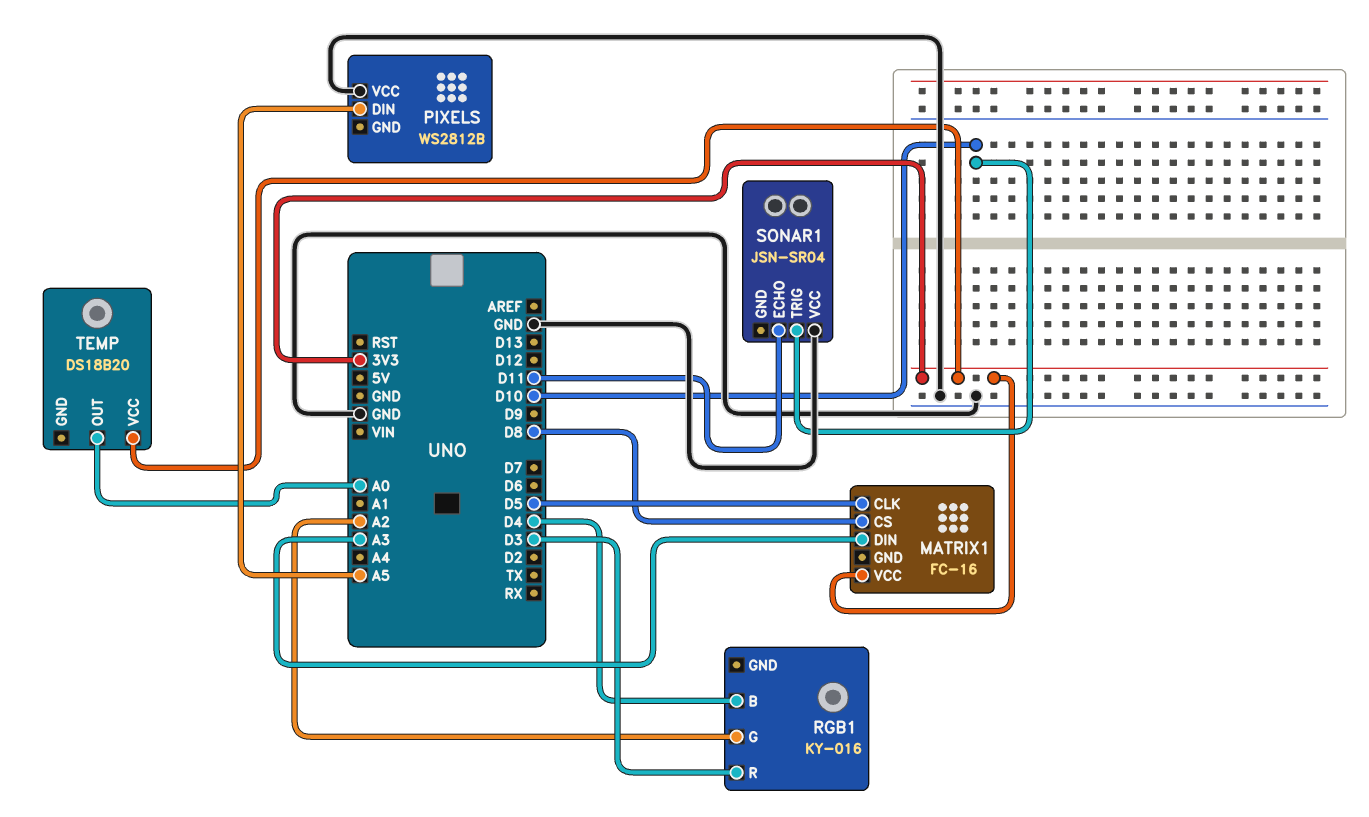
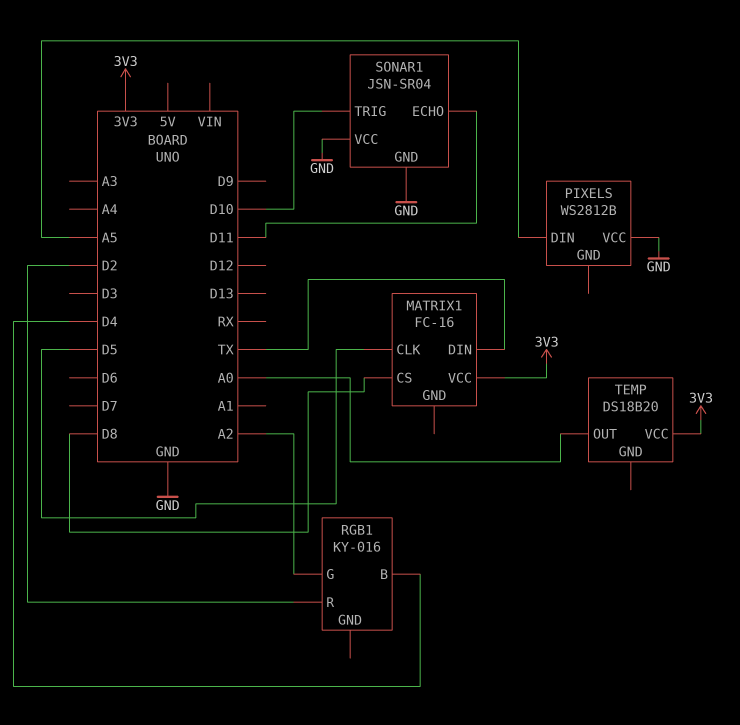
MATRIX1 pin DIN: A3 -> TX
RGB1 pin R: D3 -> D2
SONAR1 pin GND: none -> GND

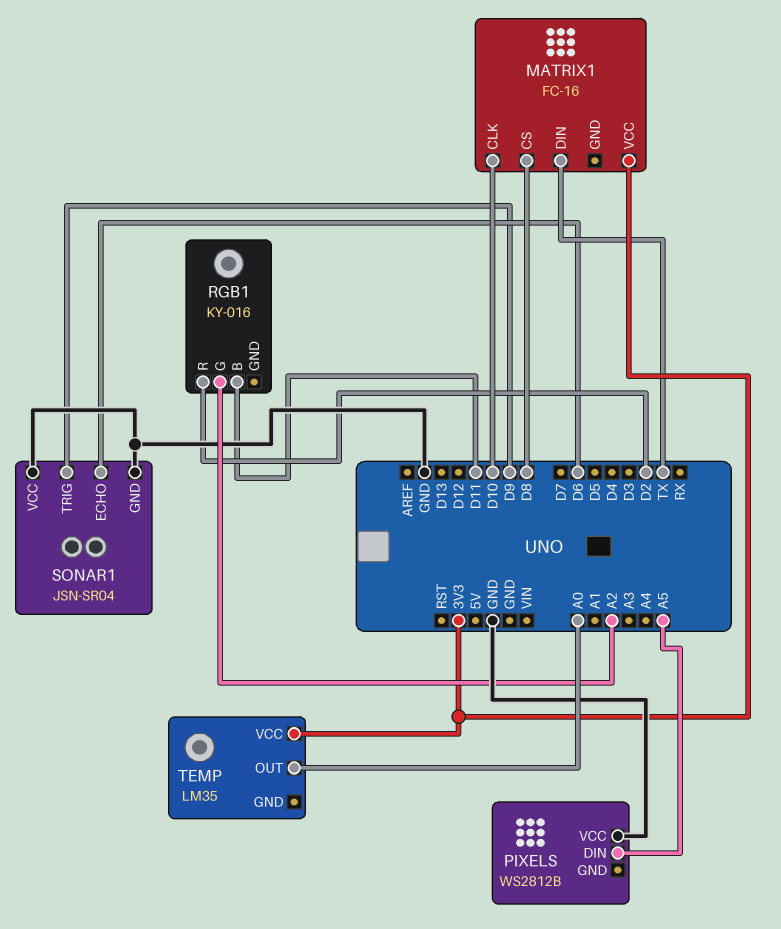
MATRIX1 pin CLK: D5 -> D10
RGB1 pin B: D4 -> D11
SONAR1 pin ECHO: D11 -> D6
SONAR1 pin TRIG: D10 -> D9
TEMP: DS18B20 -> LM35

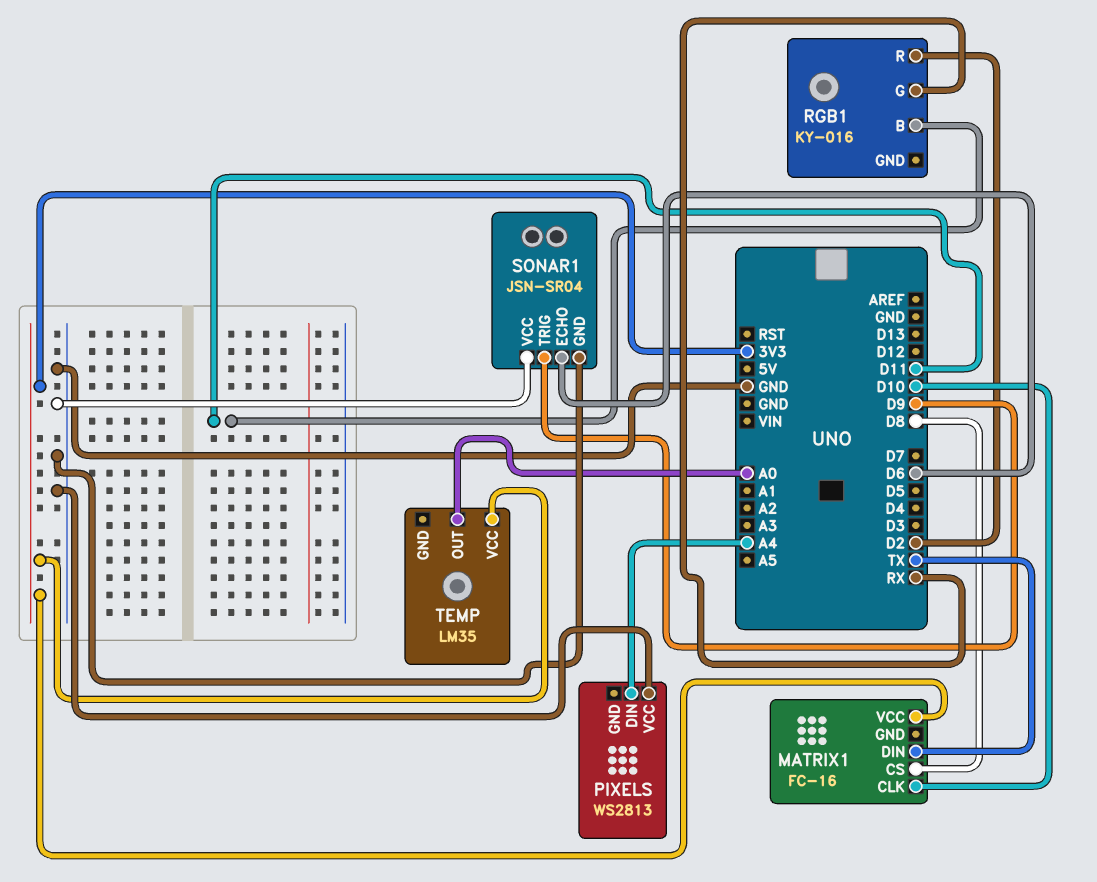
PIXELS: WS2812B -> WS2813
PIXELS pin DIN: A5 -> A4
RGB1 pin G: A2 -> RX

